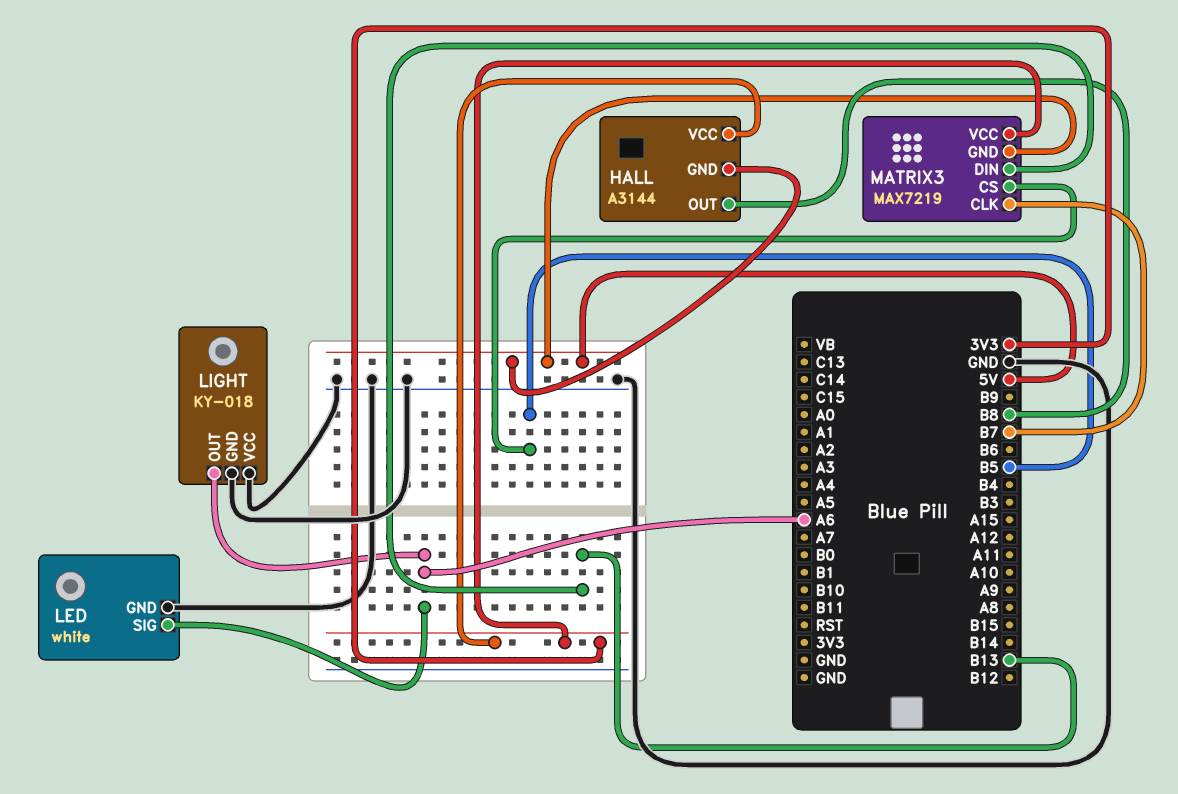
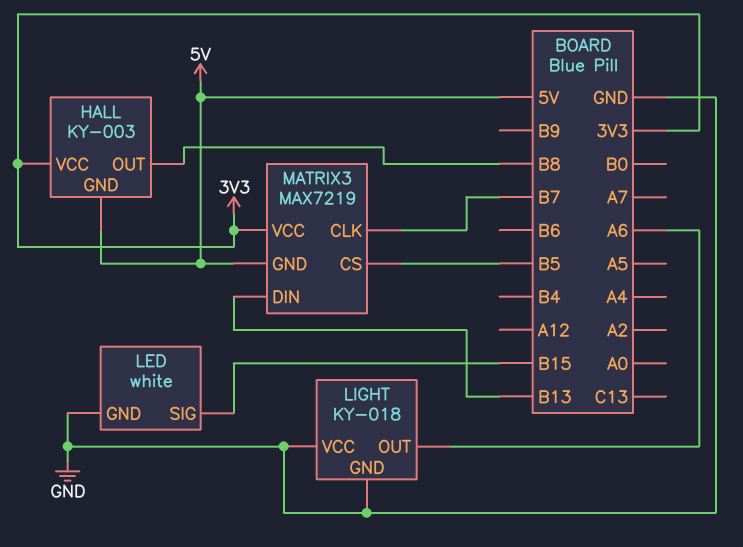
HALL: A3144 -> KY-003
LED pin SIG: A6 -> B15

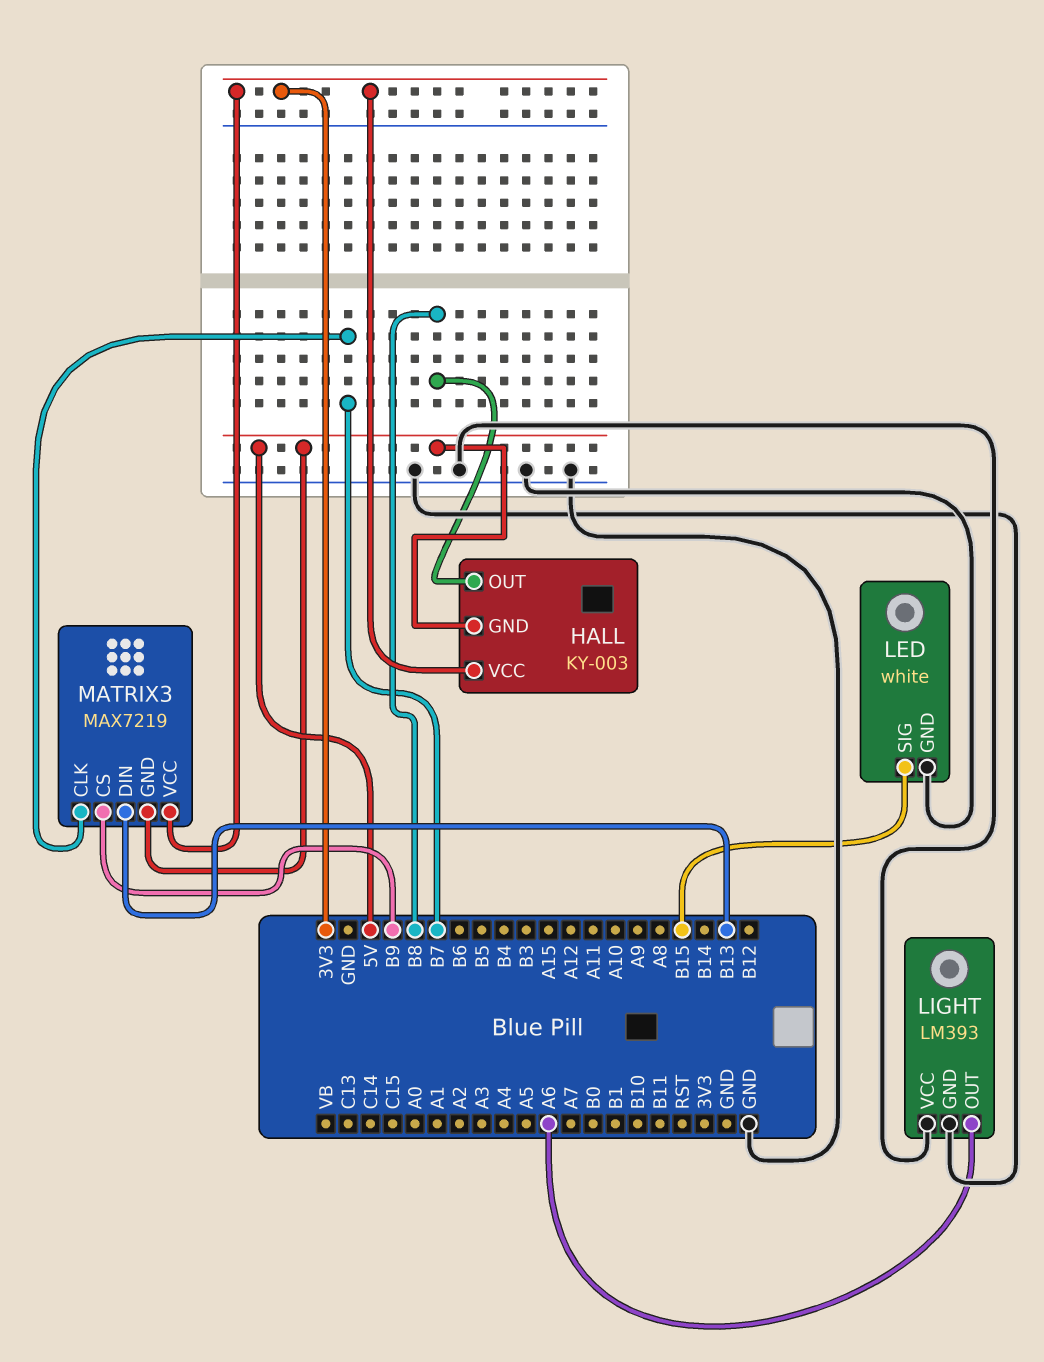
LIGHT: KY-018 -> LM393
MATRIX3 pin CS: B5 -> B9

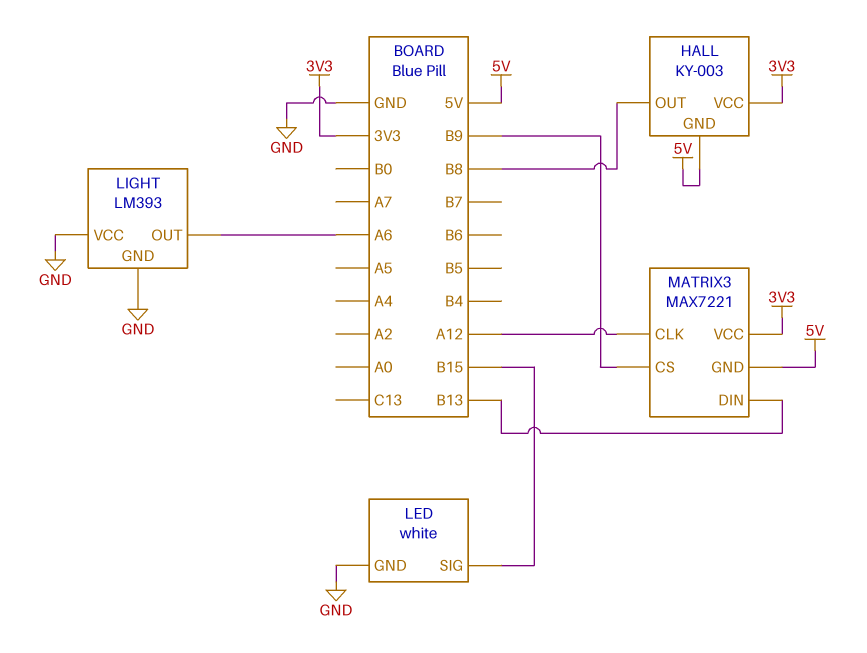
MATRIX3: MAX7219 -> MAX7221
MATRIX3 pin CLK: B7 -> A12

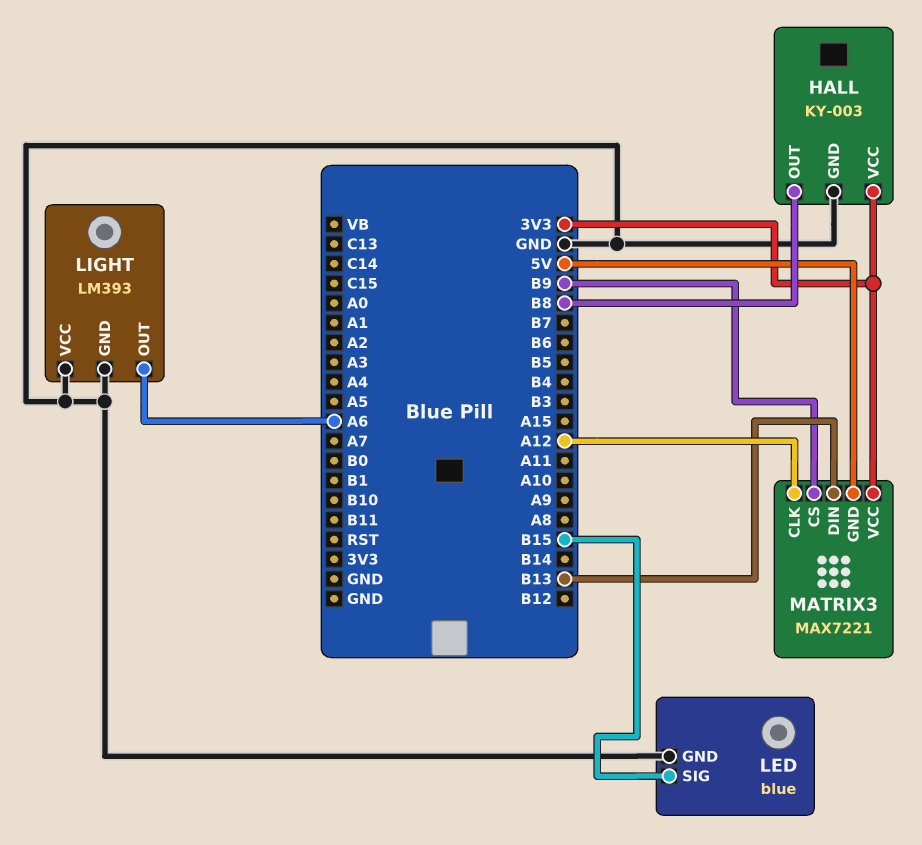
HALL pin GND: 5V -> GND
LED: white -> blue

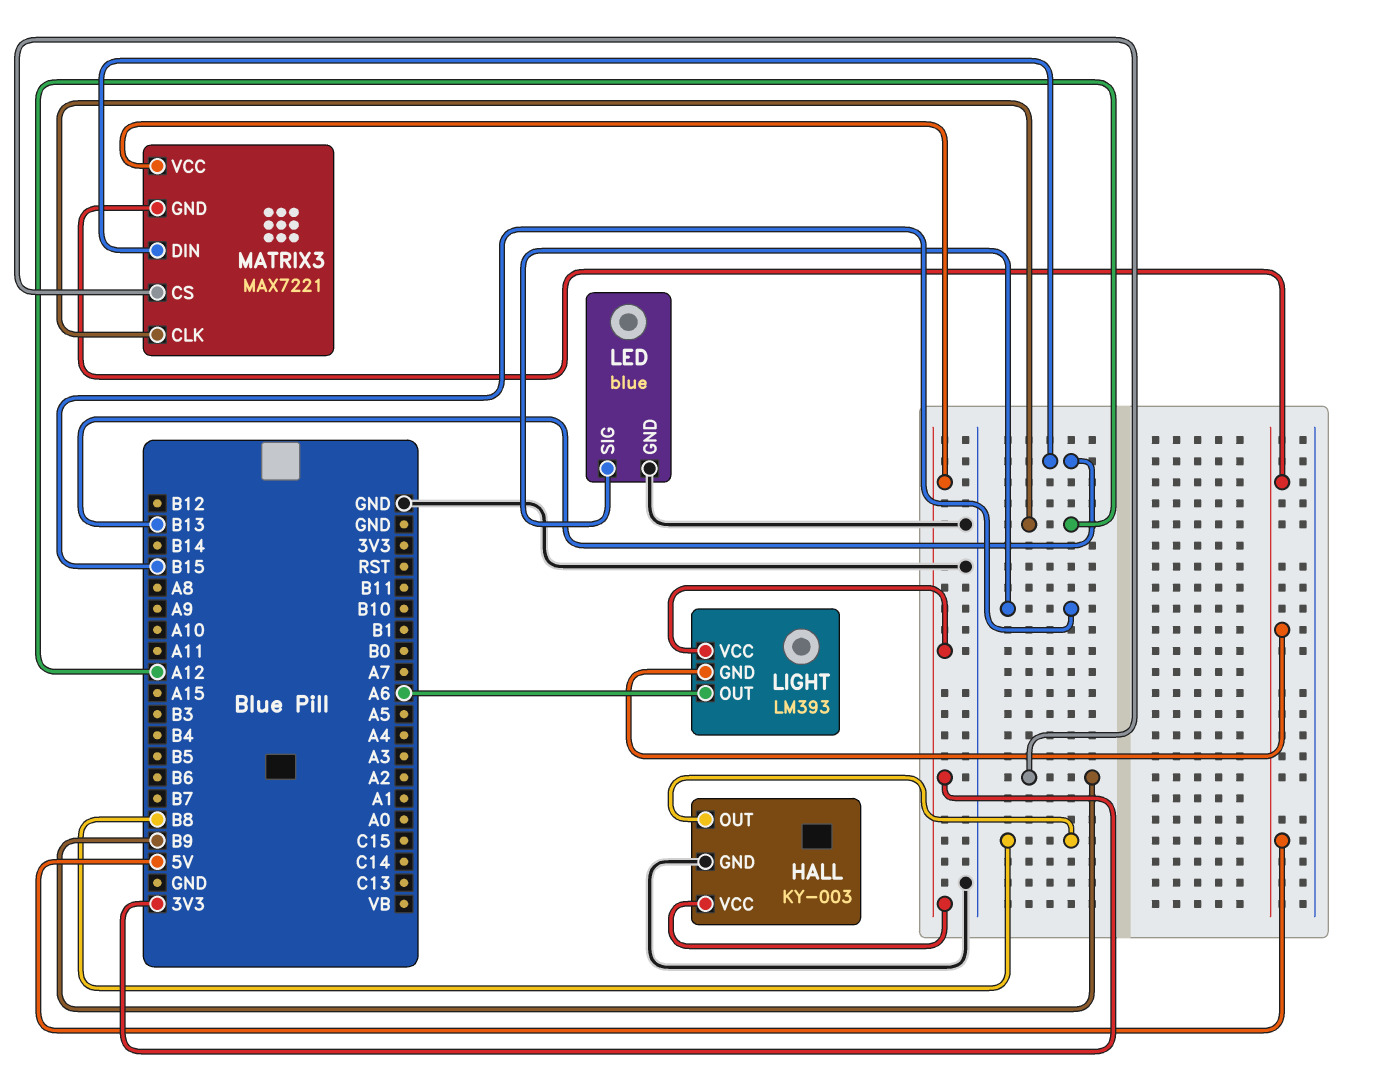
LIGHT pin GND: GND -> 5V
LIGHT pin VCC: GND -> 3V3

